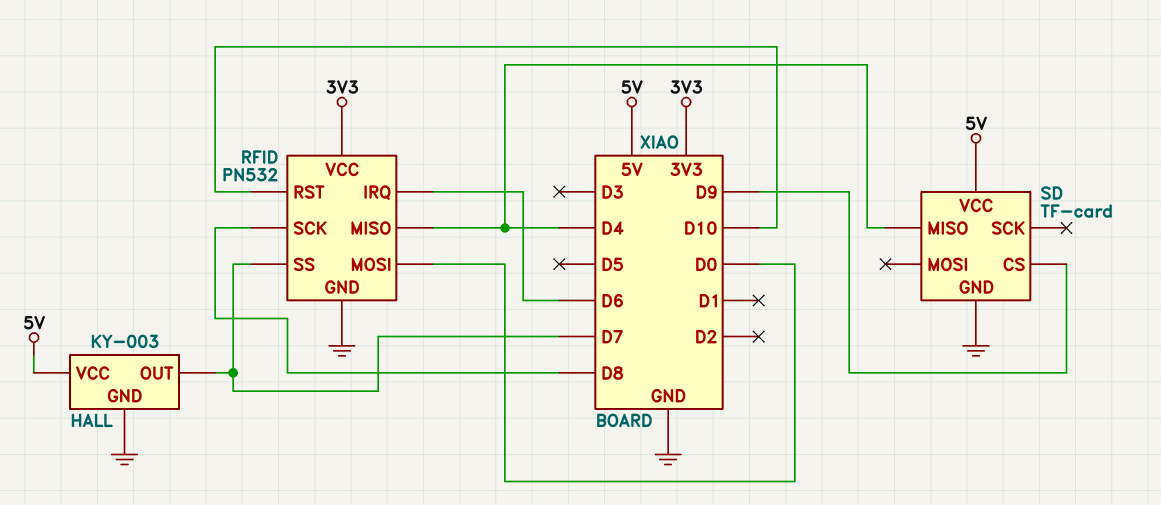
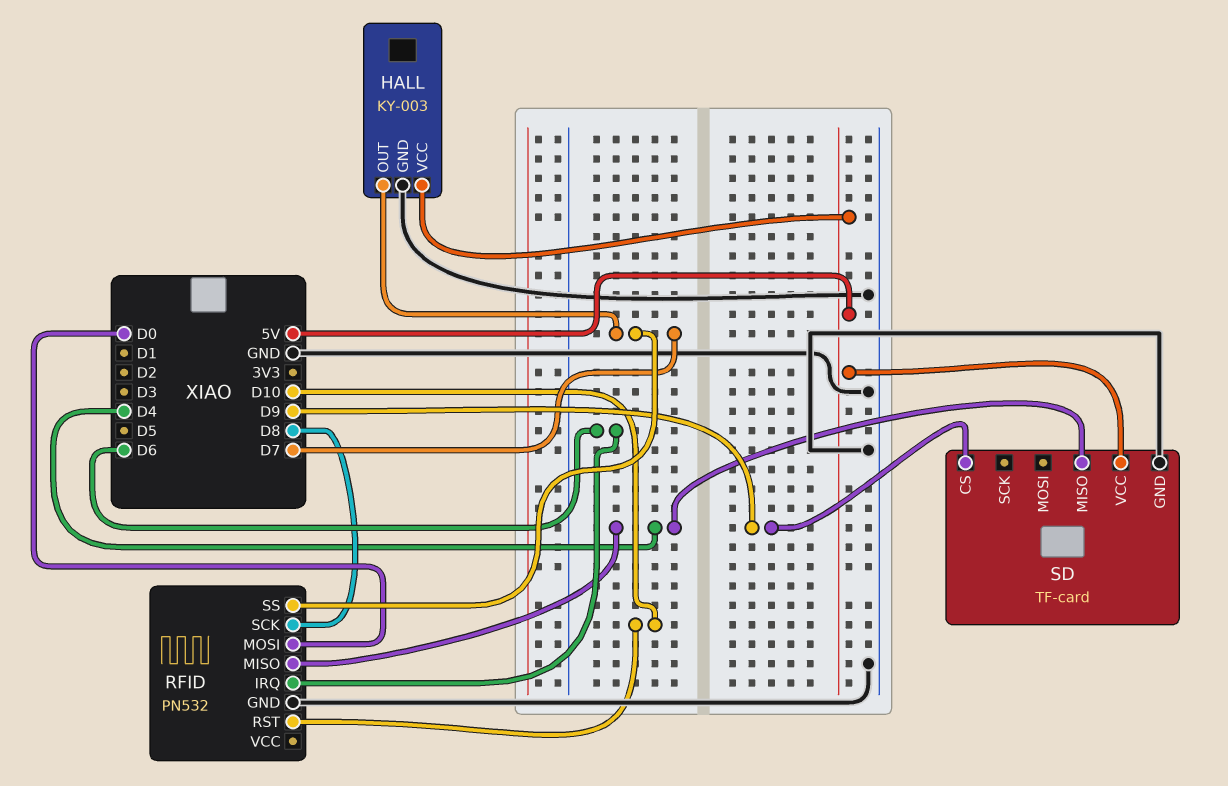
RFID pin VCC: 3V3 -> none

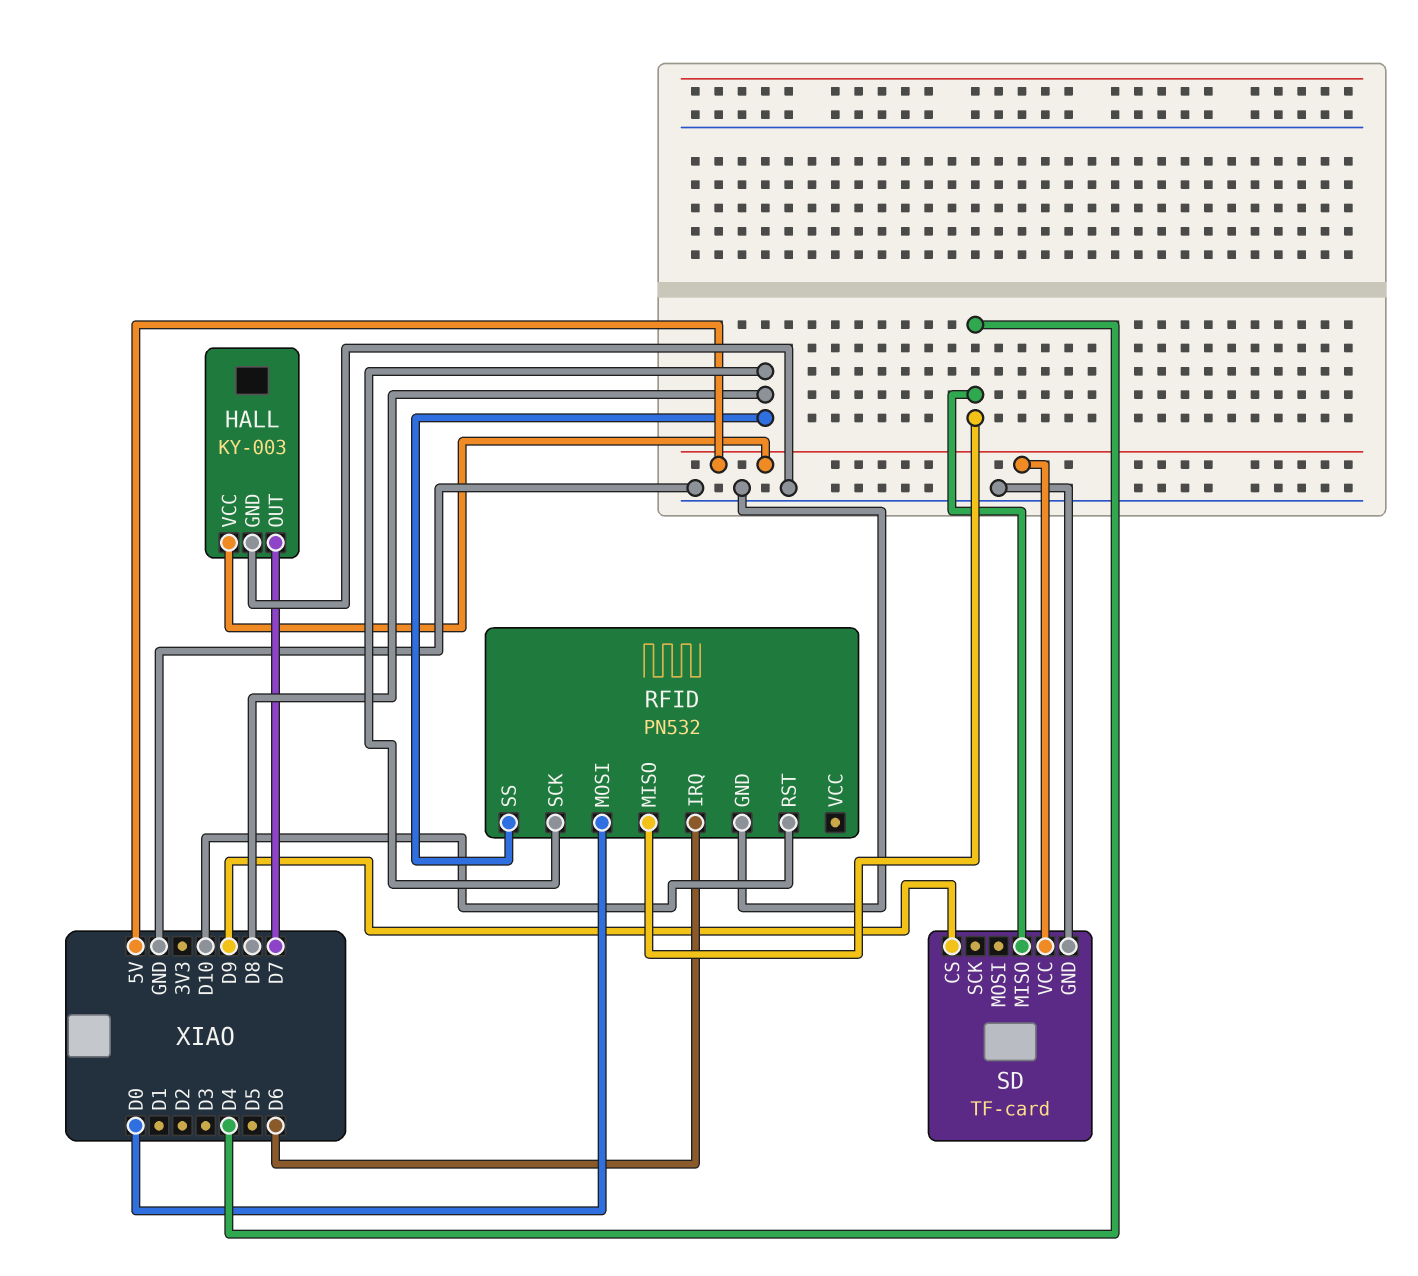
RFID pin SS: D7 -> D8

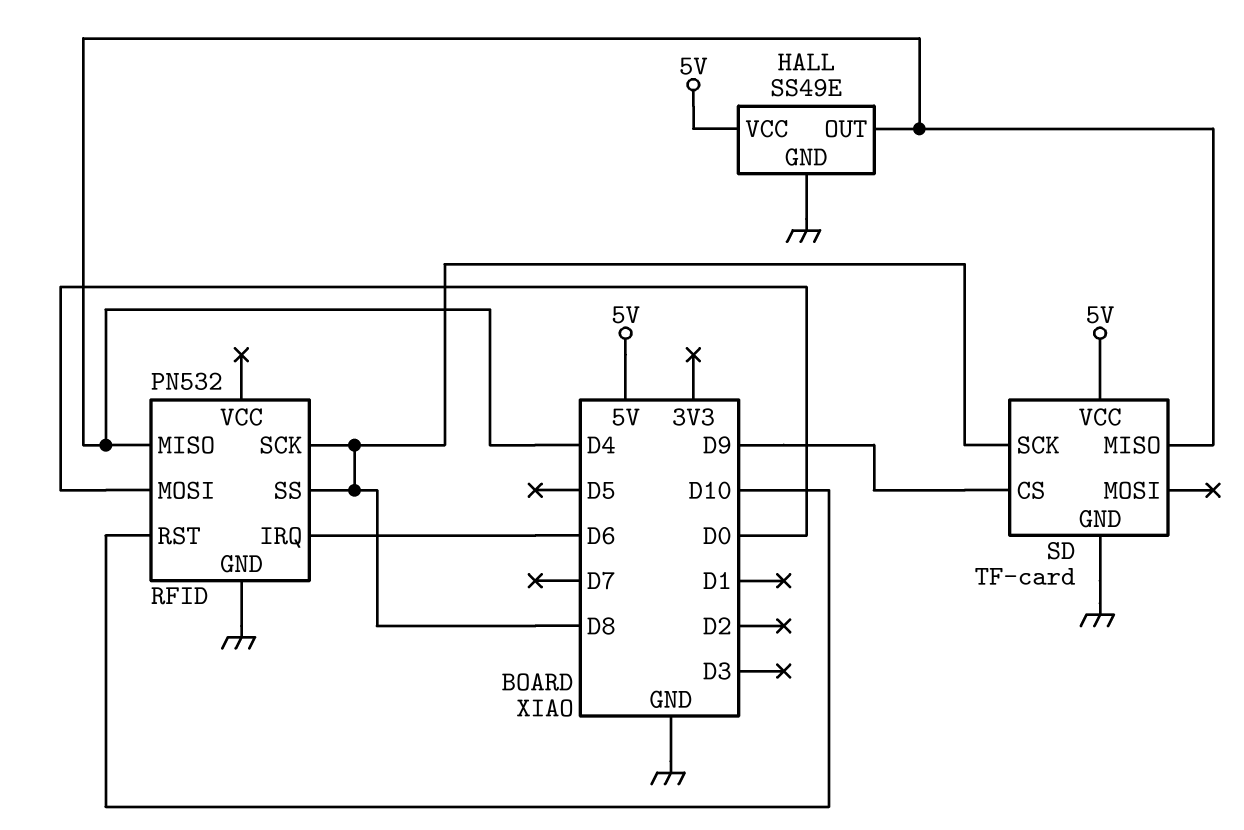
HALL: KY-003 -> SS49E
HALL pin OUT: D7 -> D4
SD pin SCK: none -> D8

